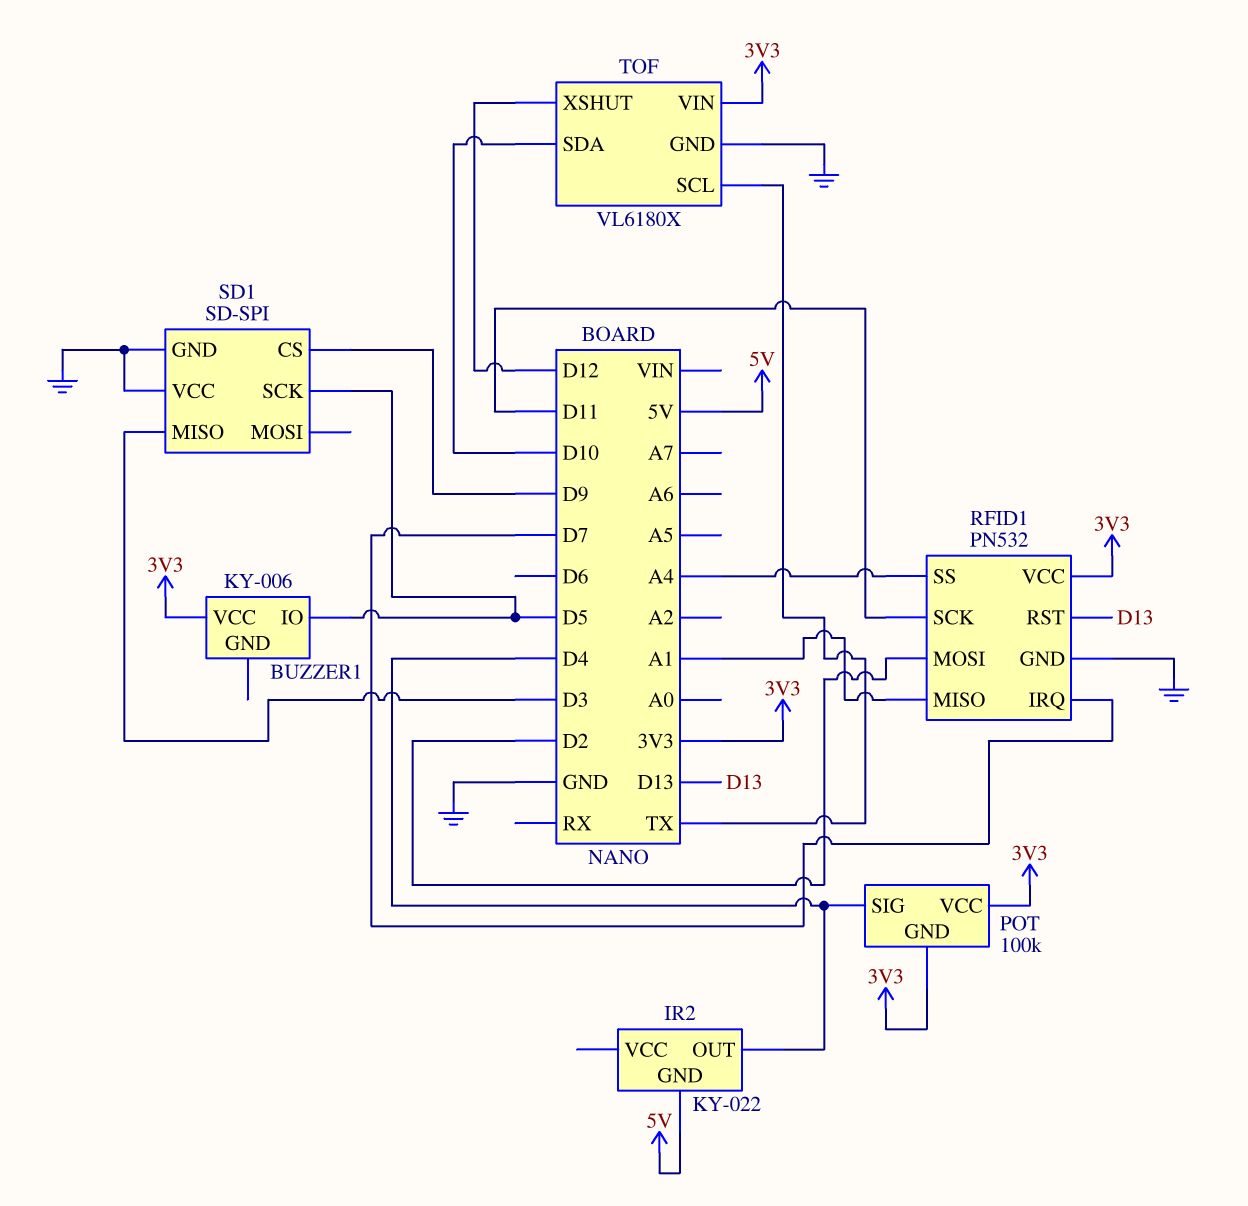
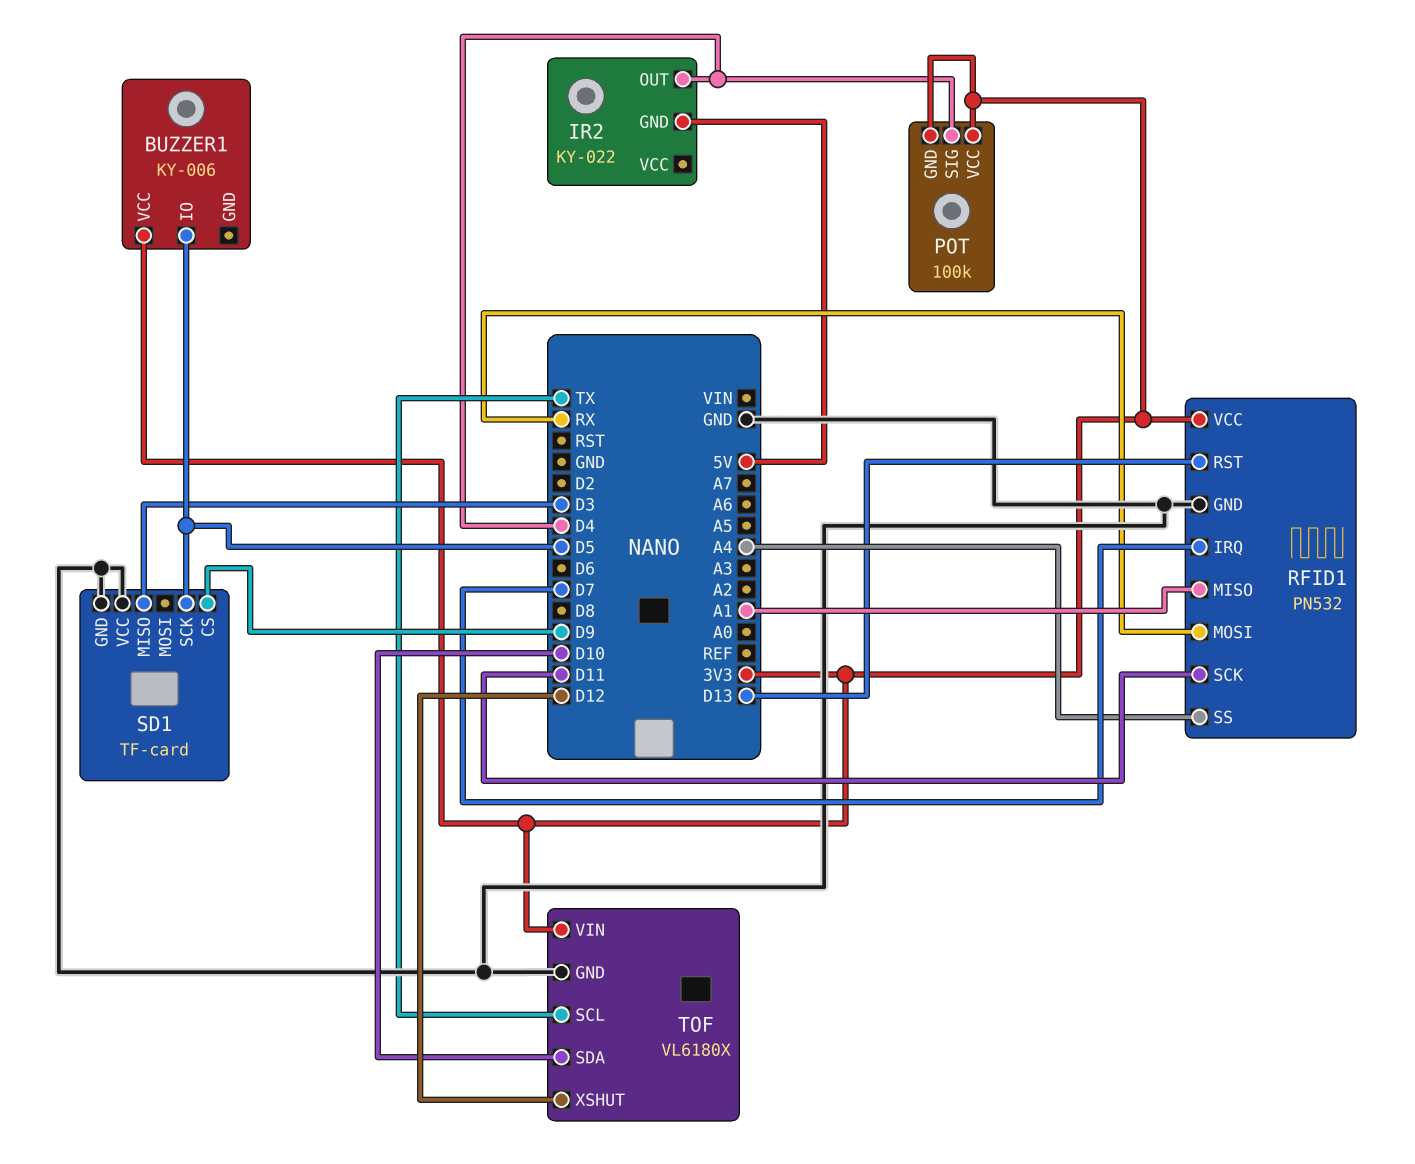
RFID1 pin MOSI: D2 -> RX
SD1: SD-SPI -> TF-card

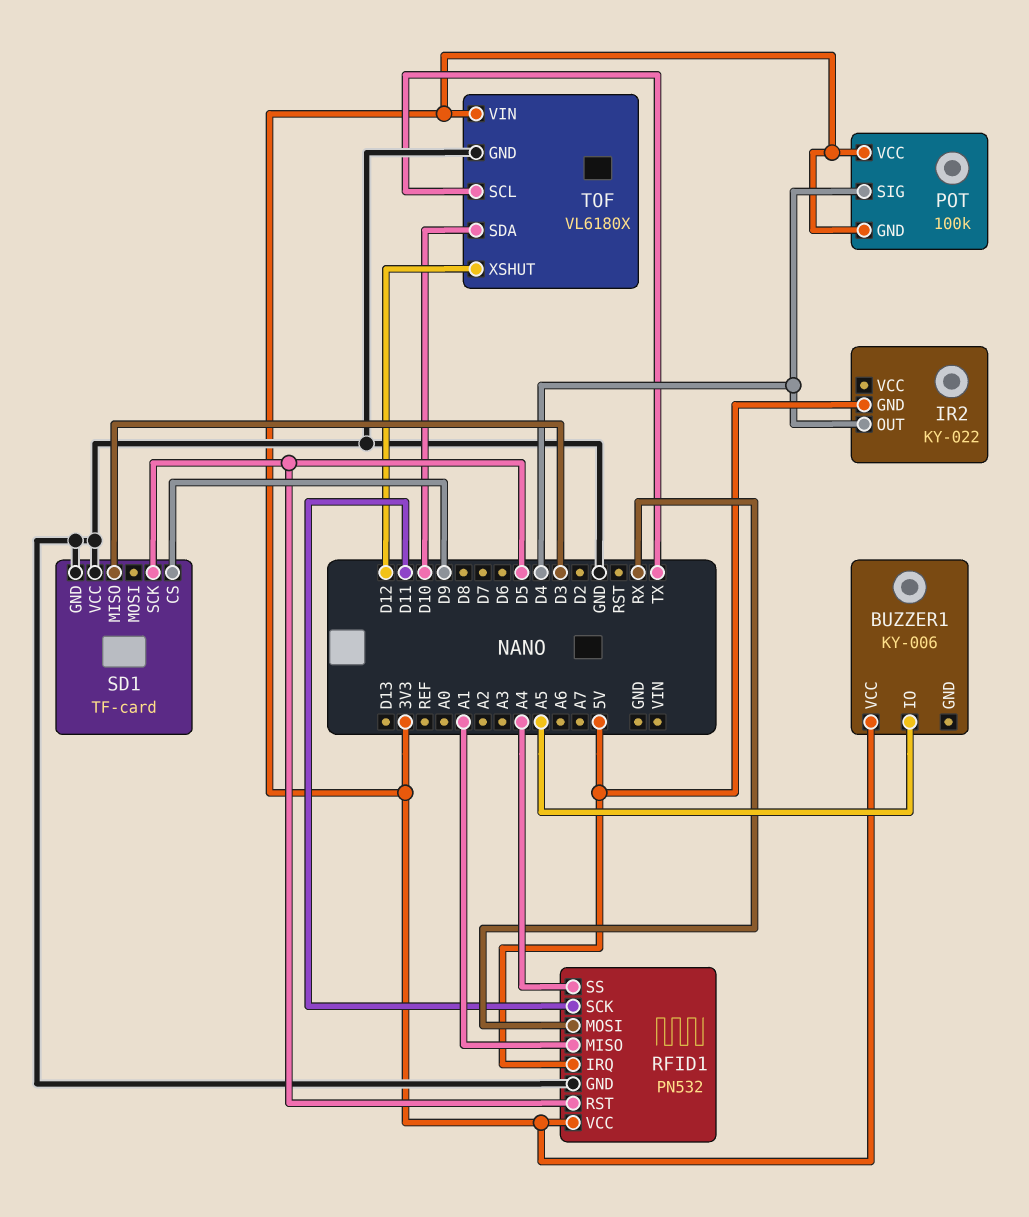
BUZZER1 pin IO: D5 -> A5
RFID1 pin IRQ: D7 -> 5V
RFID1 pin RST: D13 -> D5

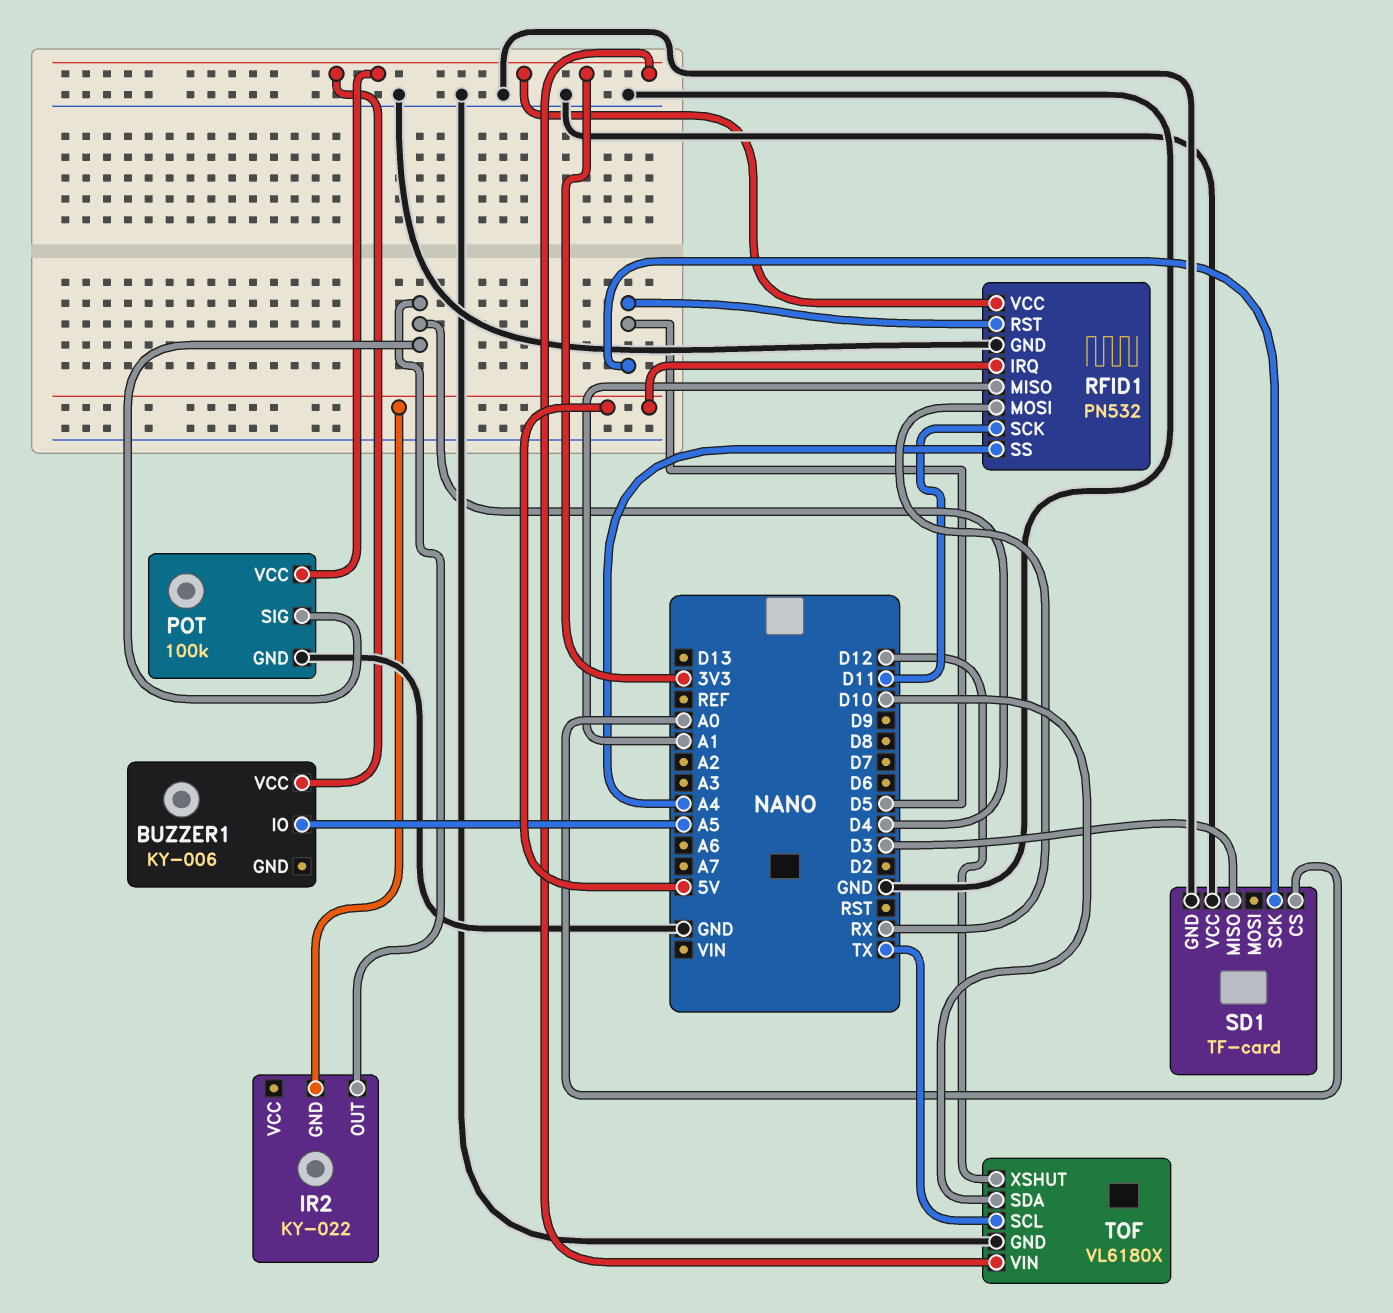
POT pin GND: 3V3 -> GND
SD1 pin CS: D9 -> A0

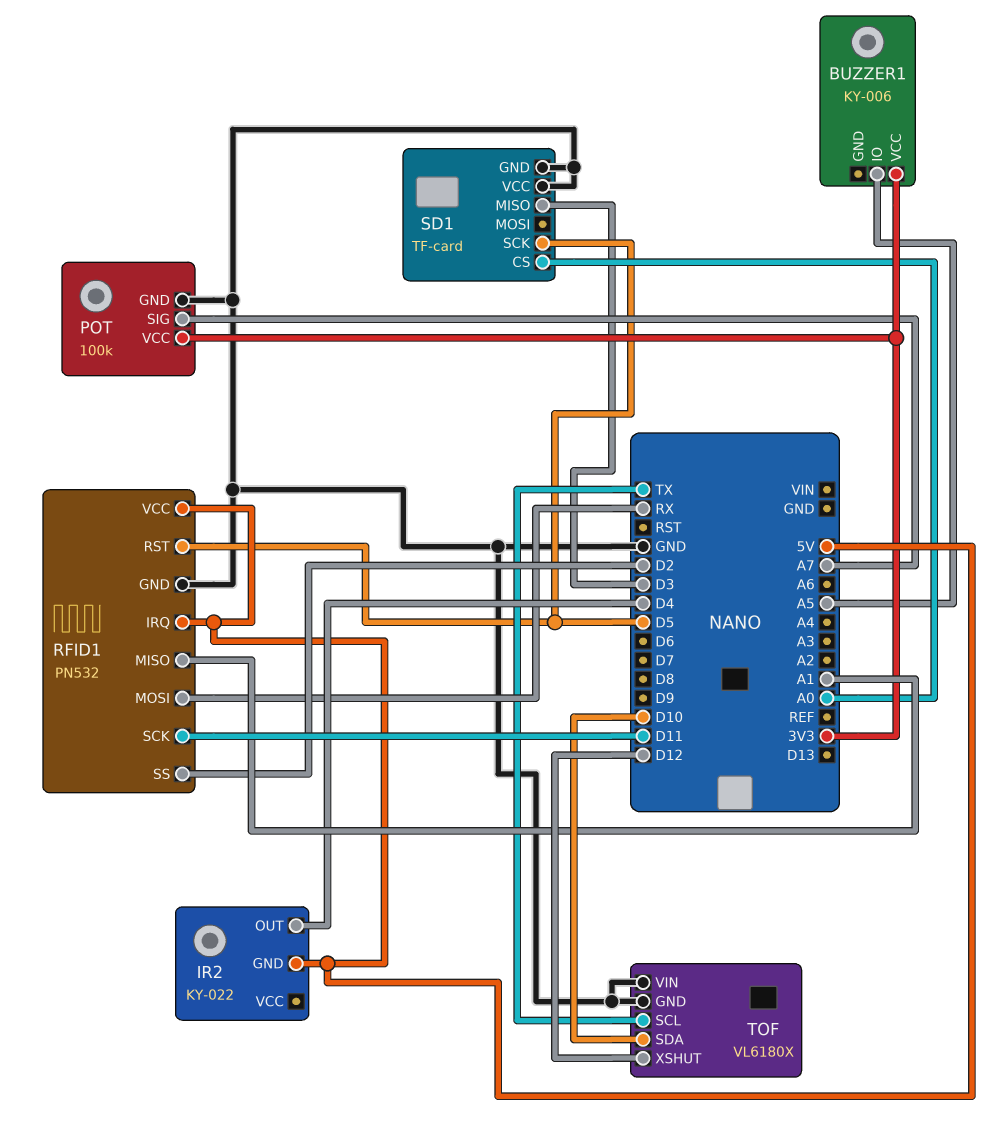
POT pin SIG: D4 -> A7
RFID1 pin SS: A4 -> D2
RFID1 pin VCC: 3V3 -> 5V
TOF pin VIN: 3V3 -> GND

